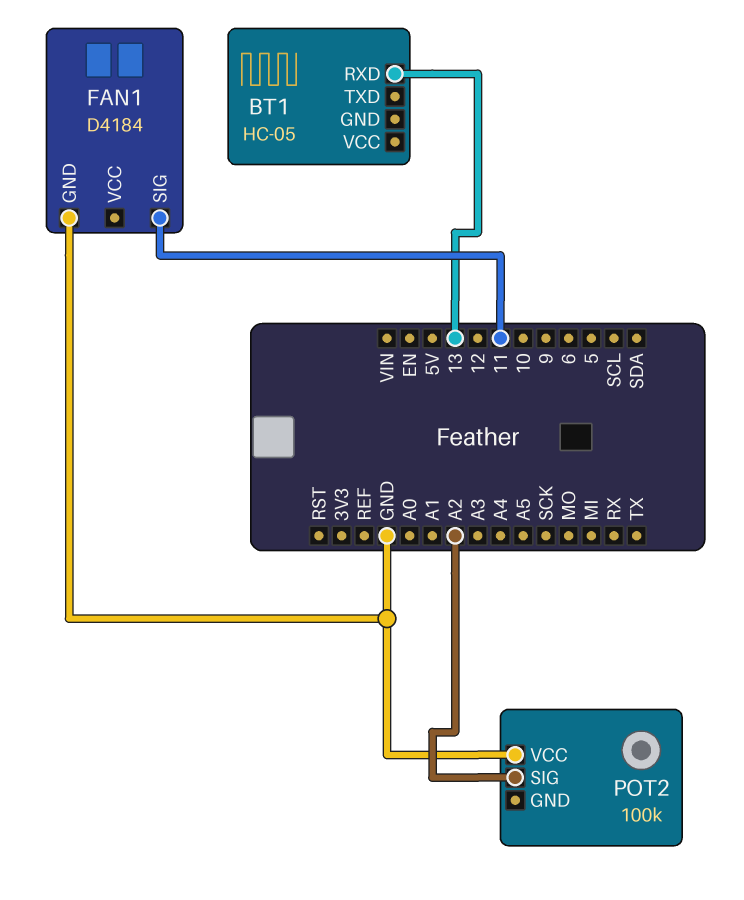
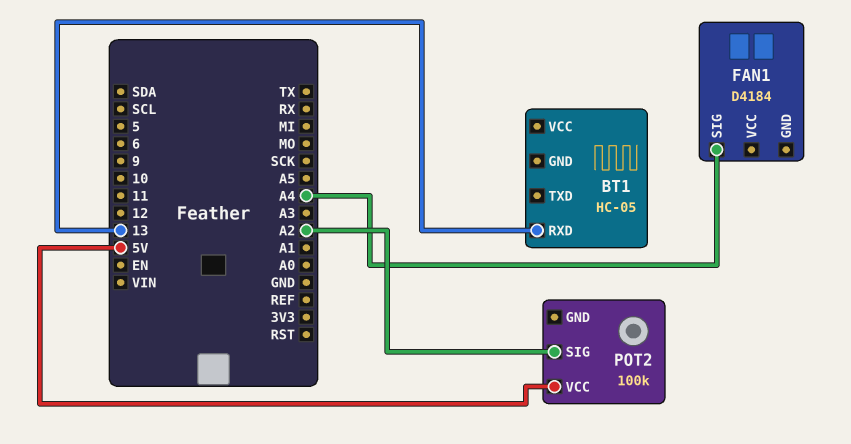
FAN1 pin GND: GND -> none
FAN1 pin SIG: 11 -> A4
POT2 pin VCC: GND -> 5V

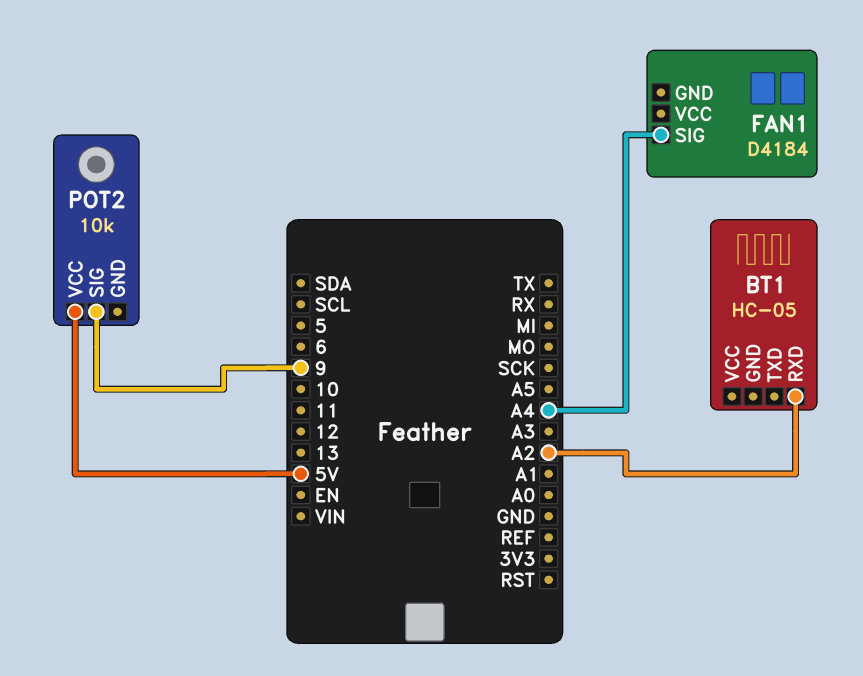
BT1 pin RXD: 13 -> A2
POT2: 100k -> 10k
POT2 pin SIG: A2 -> 9

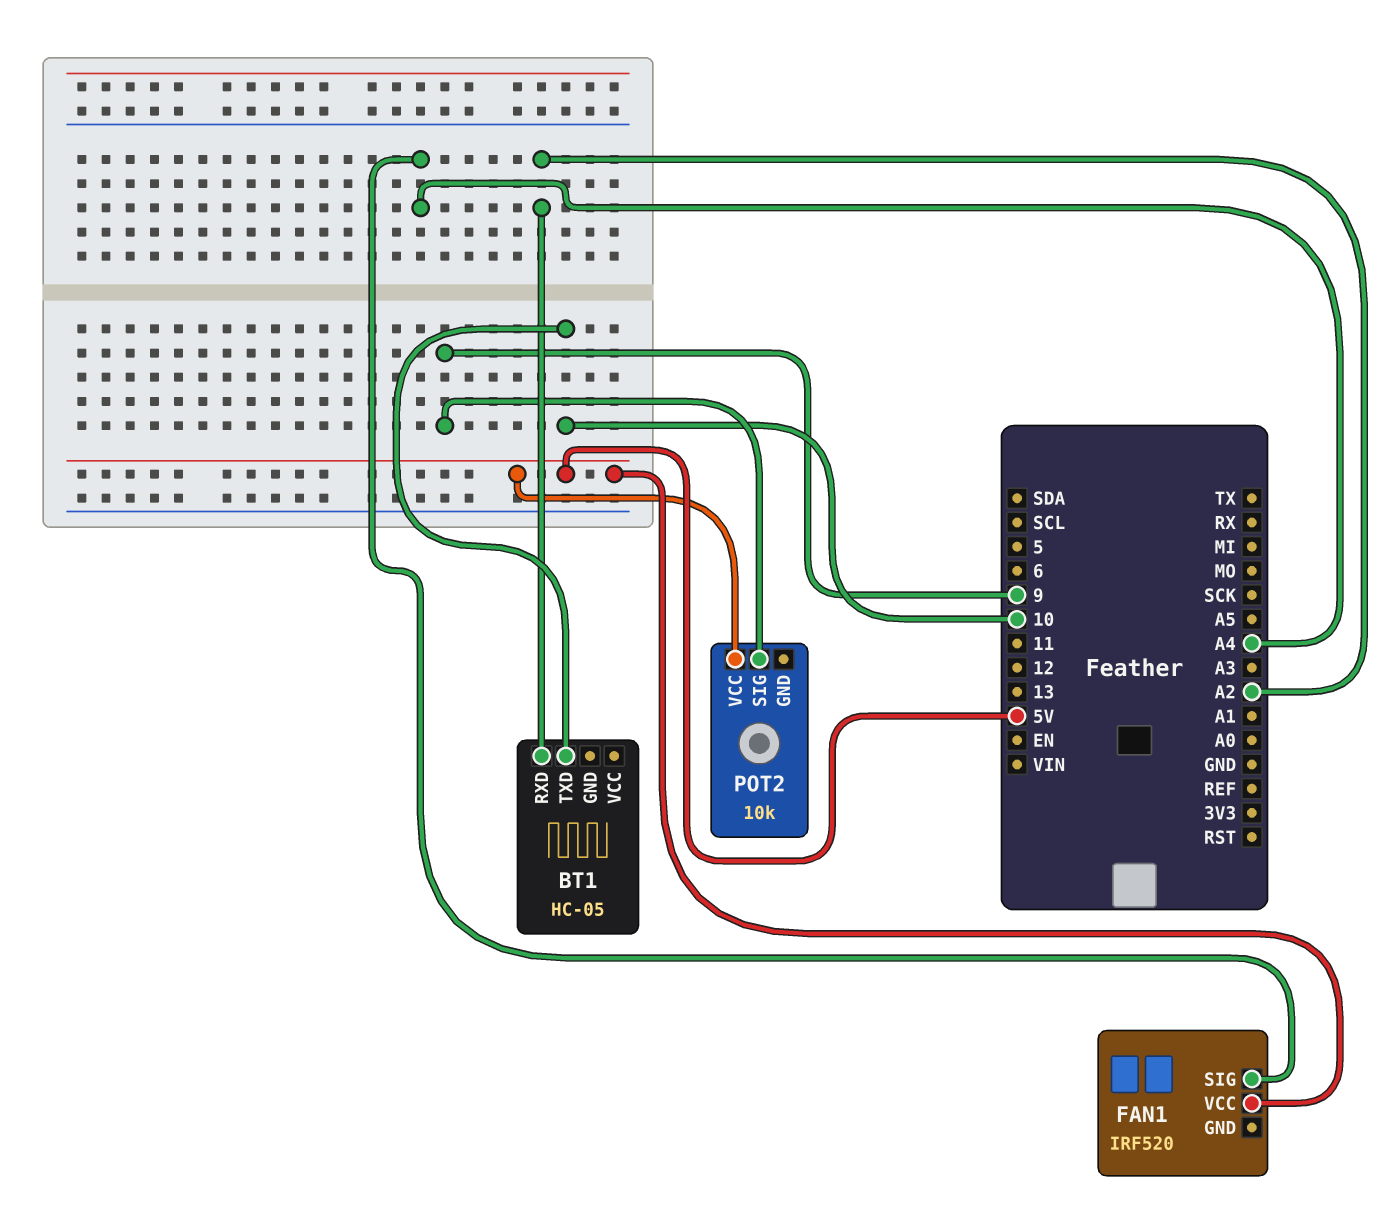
BT1 pin TXD: none -> 10
FAN1: D4184 -> IRF520
FAN1 pin VCC: none -> 5V

